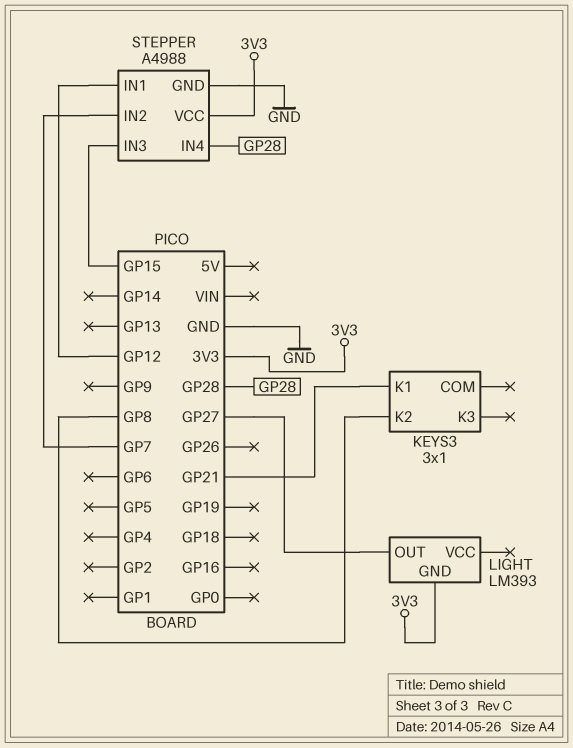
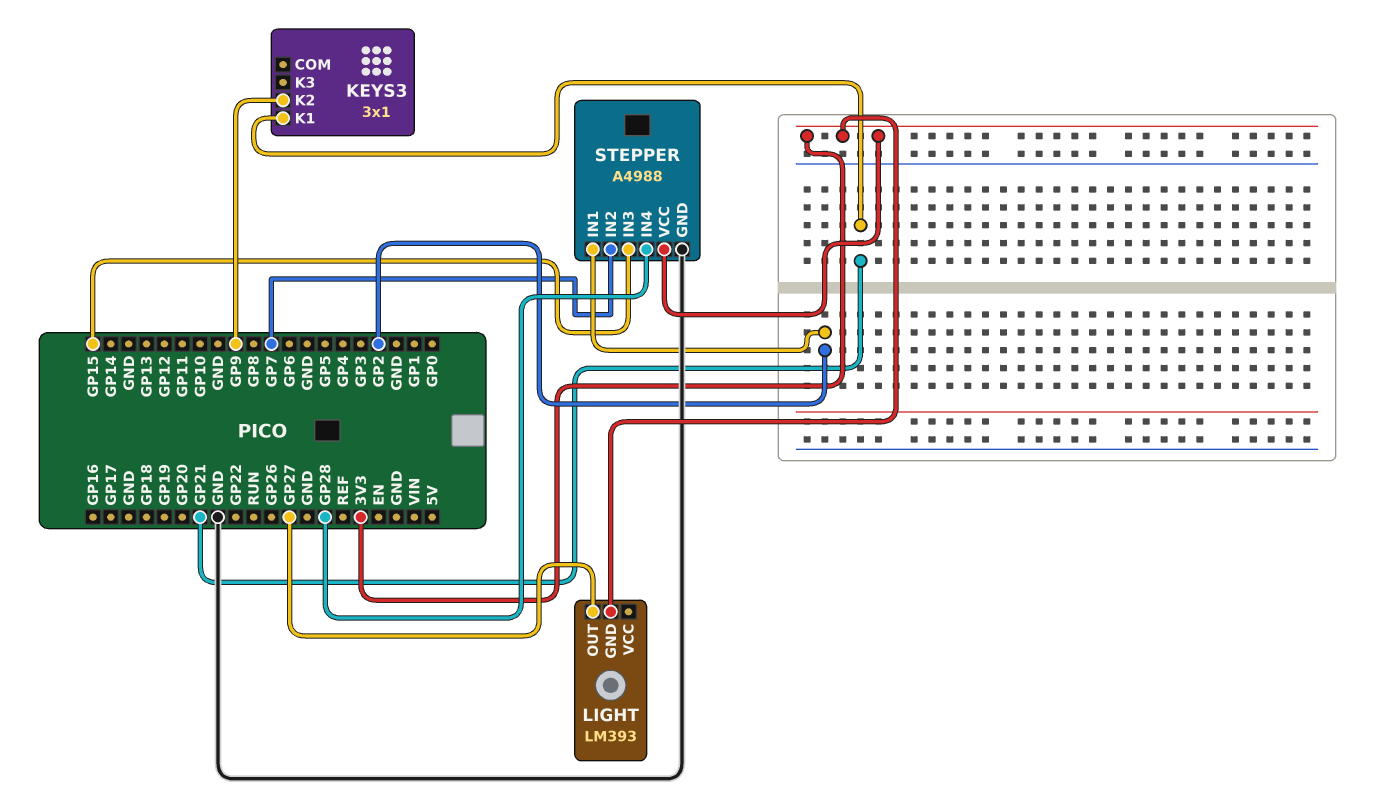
KEYS3 pin K2: GP8 -> GP9
STEPPER pin IN1: GP12 -> GP2

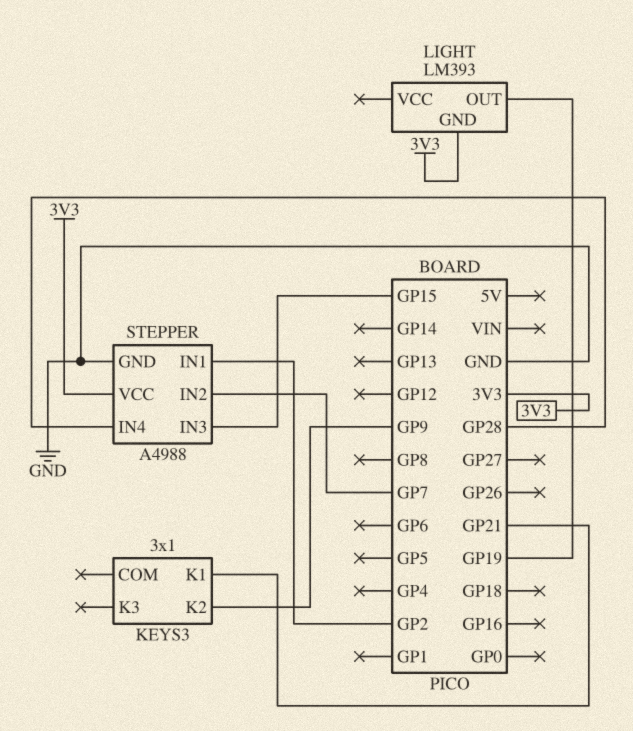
LIGHT pin OUT: GP27 -> GP19

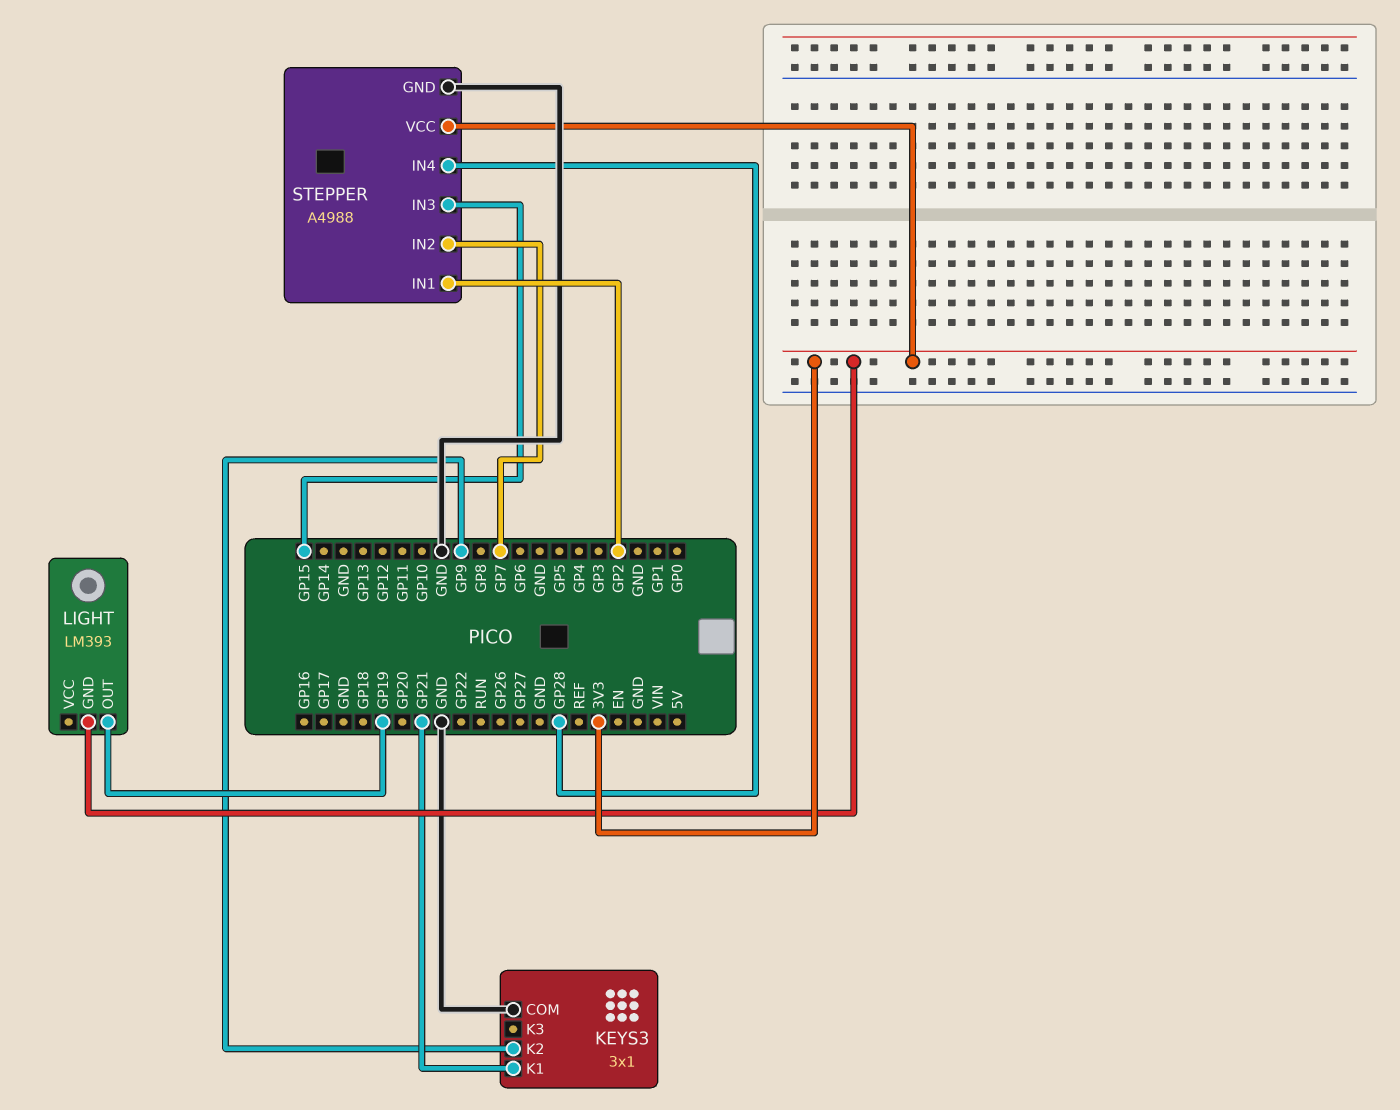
KEYS3 pin COM: none -> GND

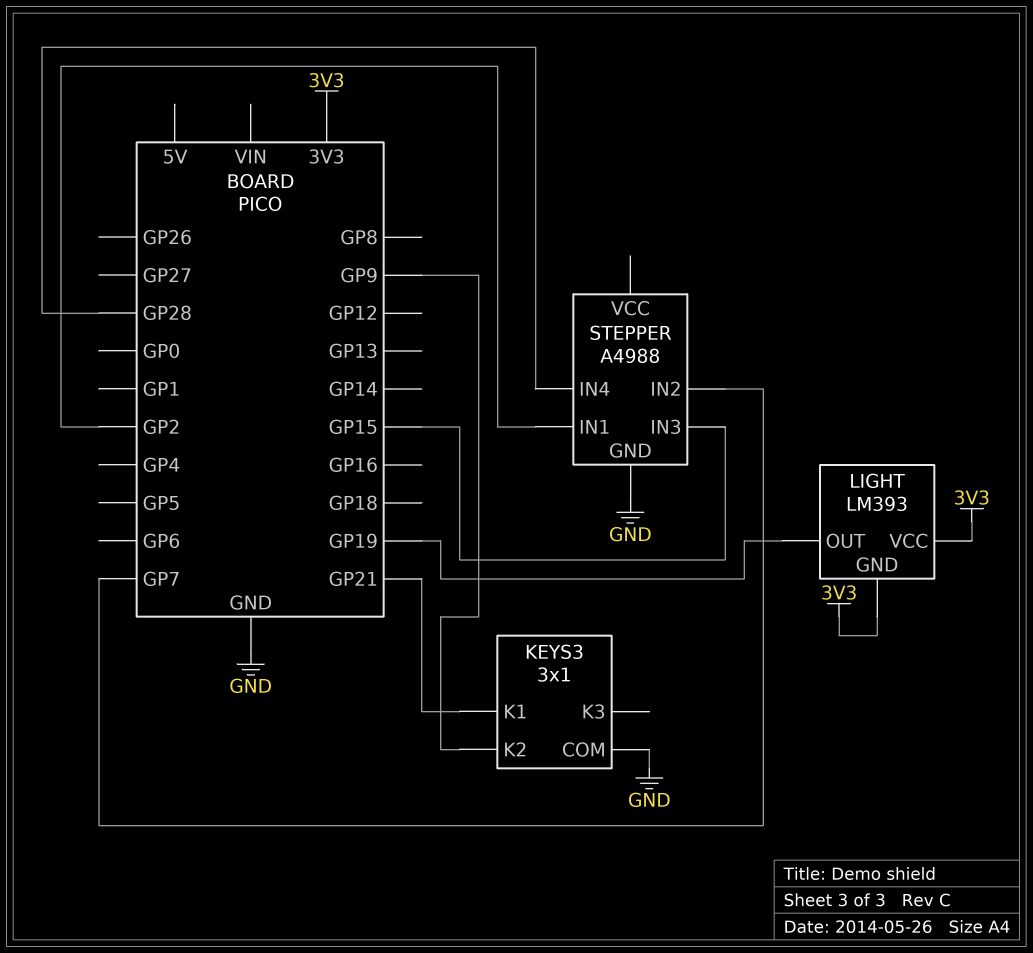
LIGHT pin VCC: none -> 3V3
STEPPER pin VCC: 3V3 -> none

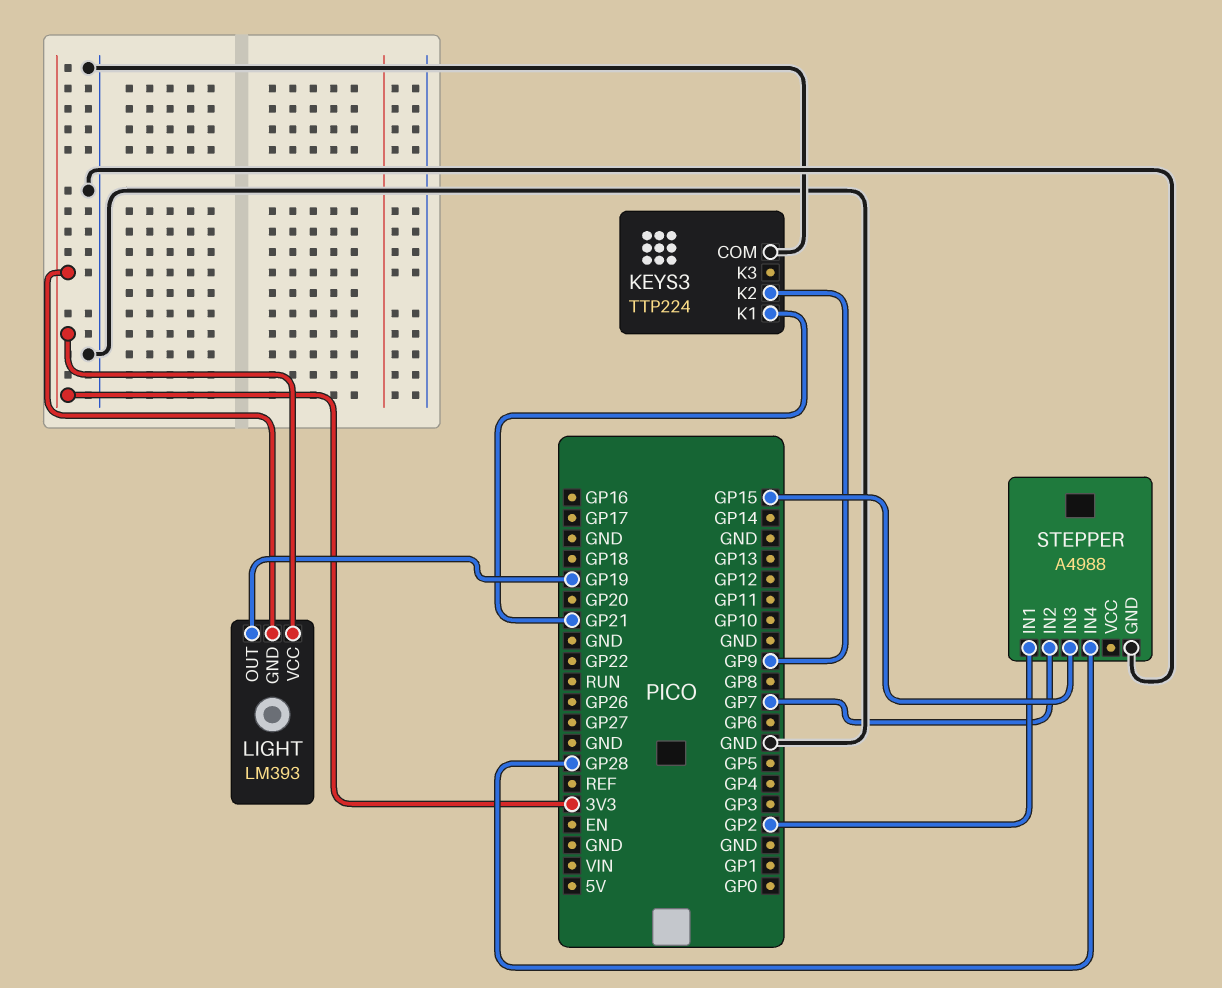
KEYS3: 3x1 -> TTP224

